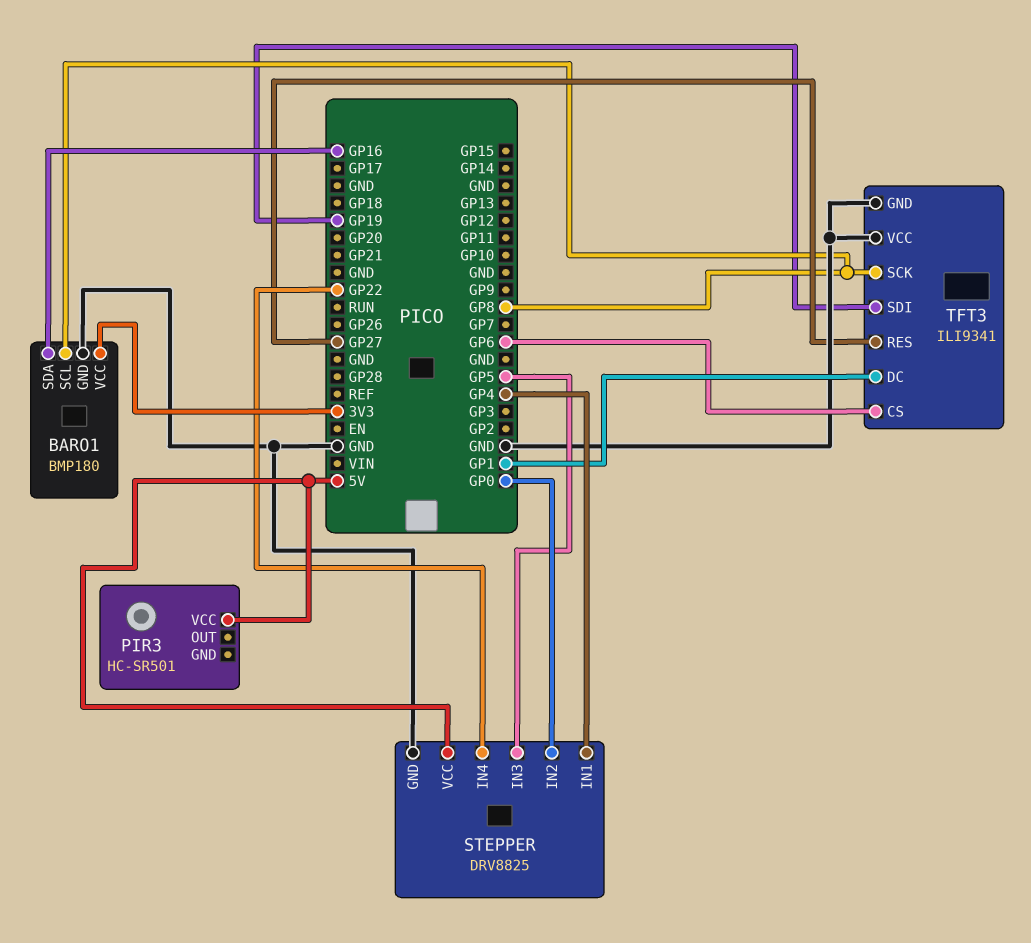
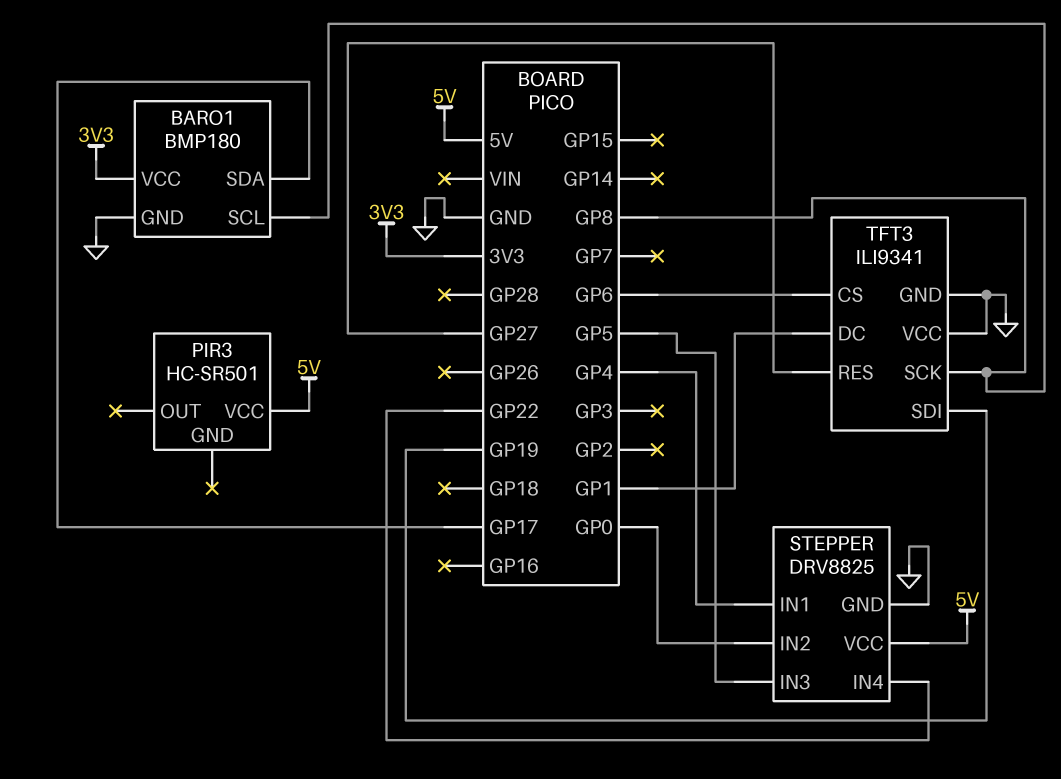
BARO1 pin SDA: GP16 -> GP17

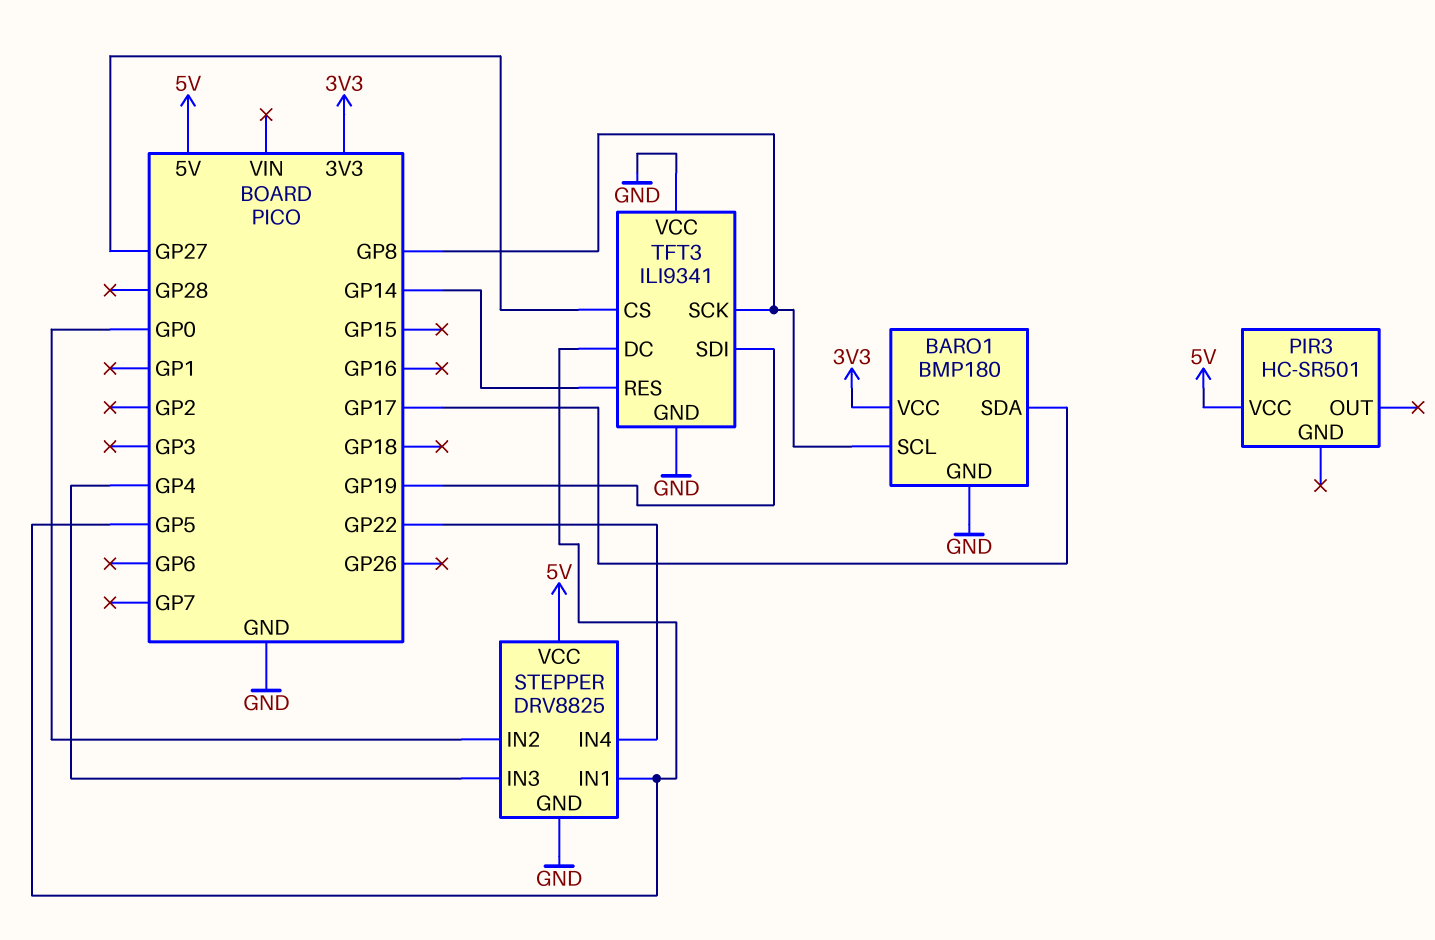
STEPPER pin IN1: GP4 -> GP5
STEPPER pin IN3: GP5 -> GP4
TFT3 pin CS: GP6 -> GP27
TFT3 pin DC: GP1 -> GP5
TFT3 pin RES: GP27 -> GP14

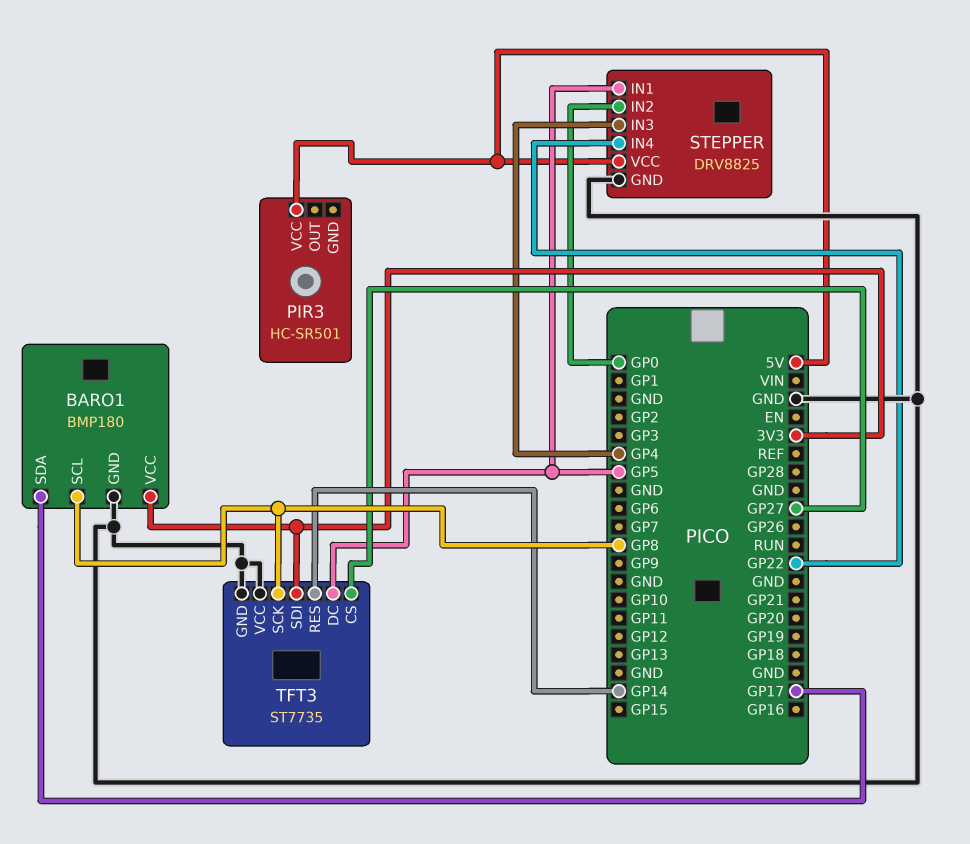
TFT3: ILI9341 -> ST7735
TFT3 pin SDI: GP19 -> 3V3

